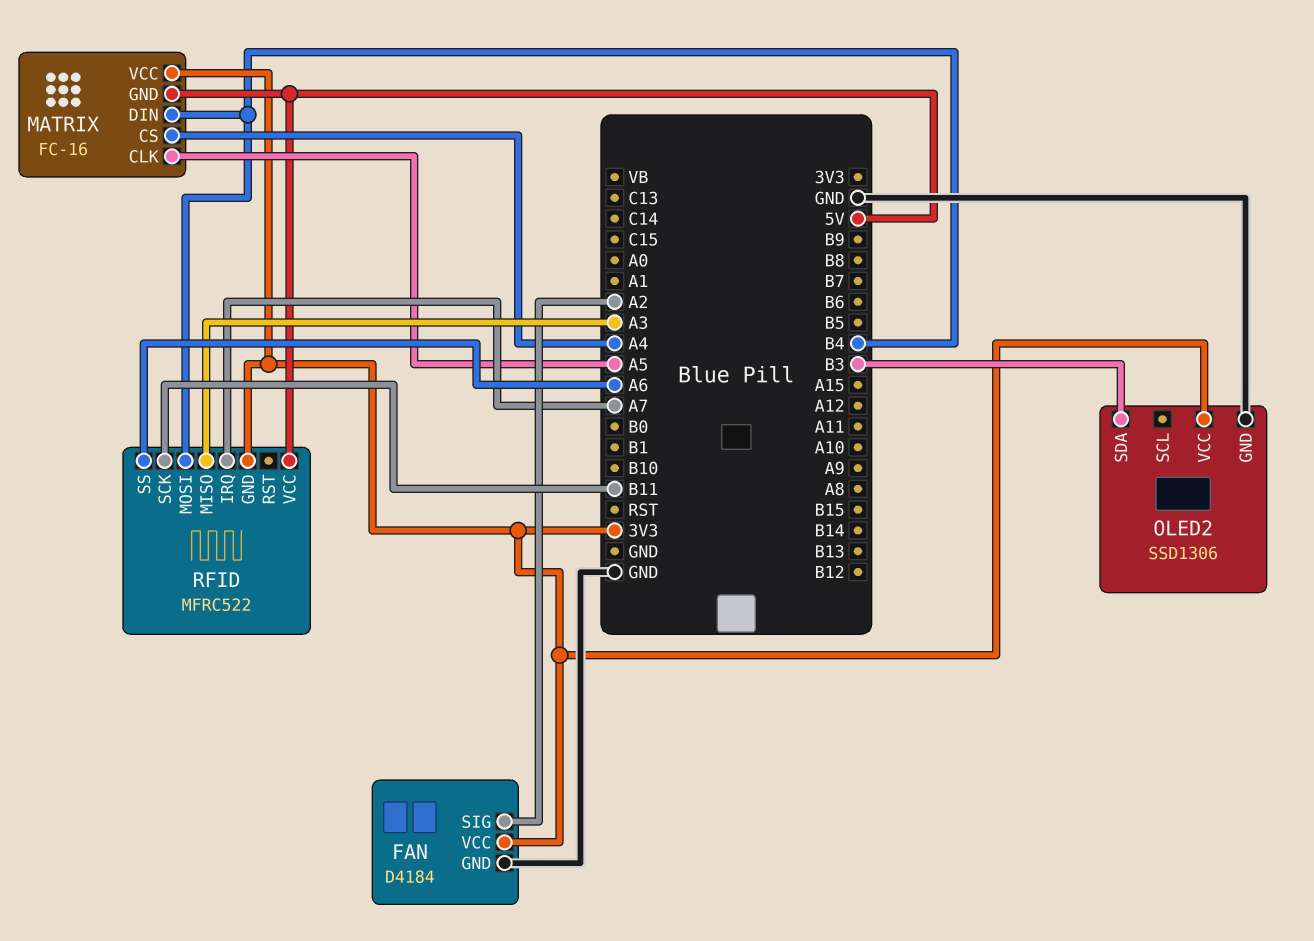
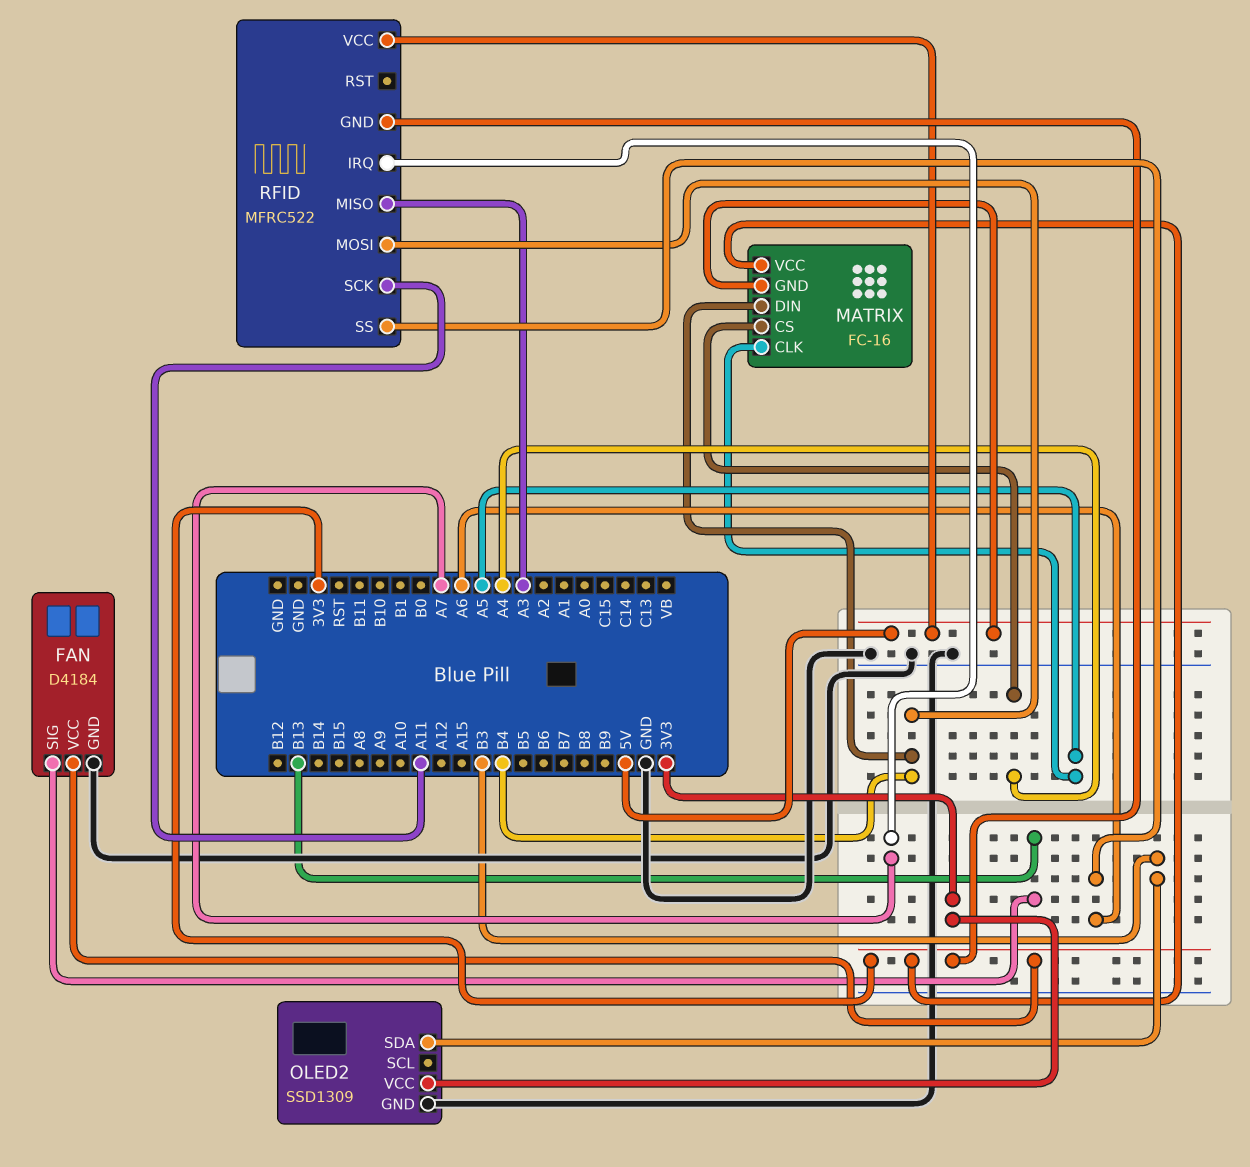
FAN pin SIG: A2 -> B13
OLED2: SSD1306 -> SSD1309
RFID pin SCK: B11 -> A11

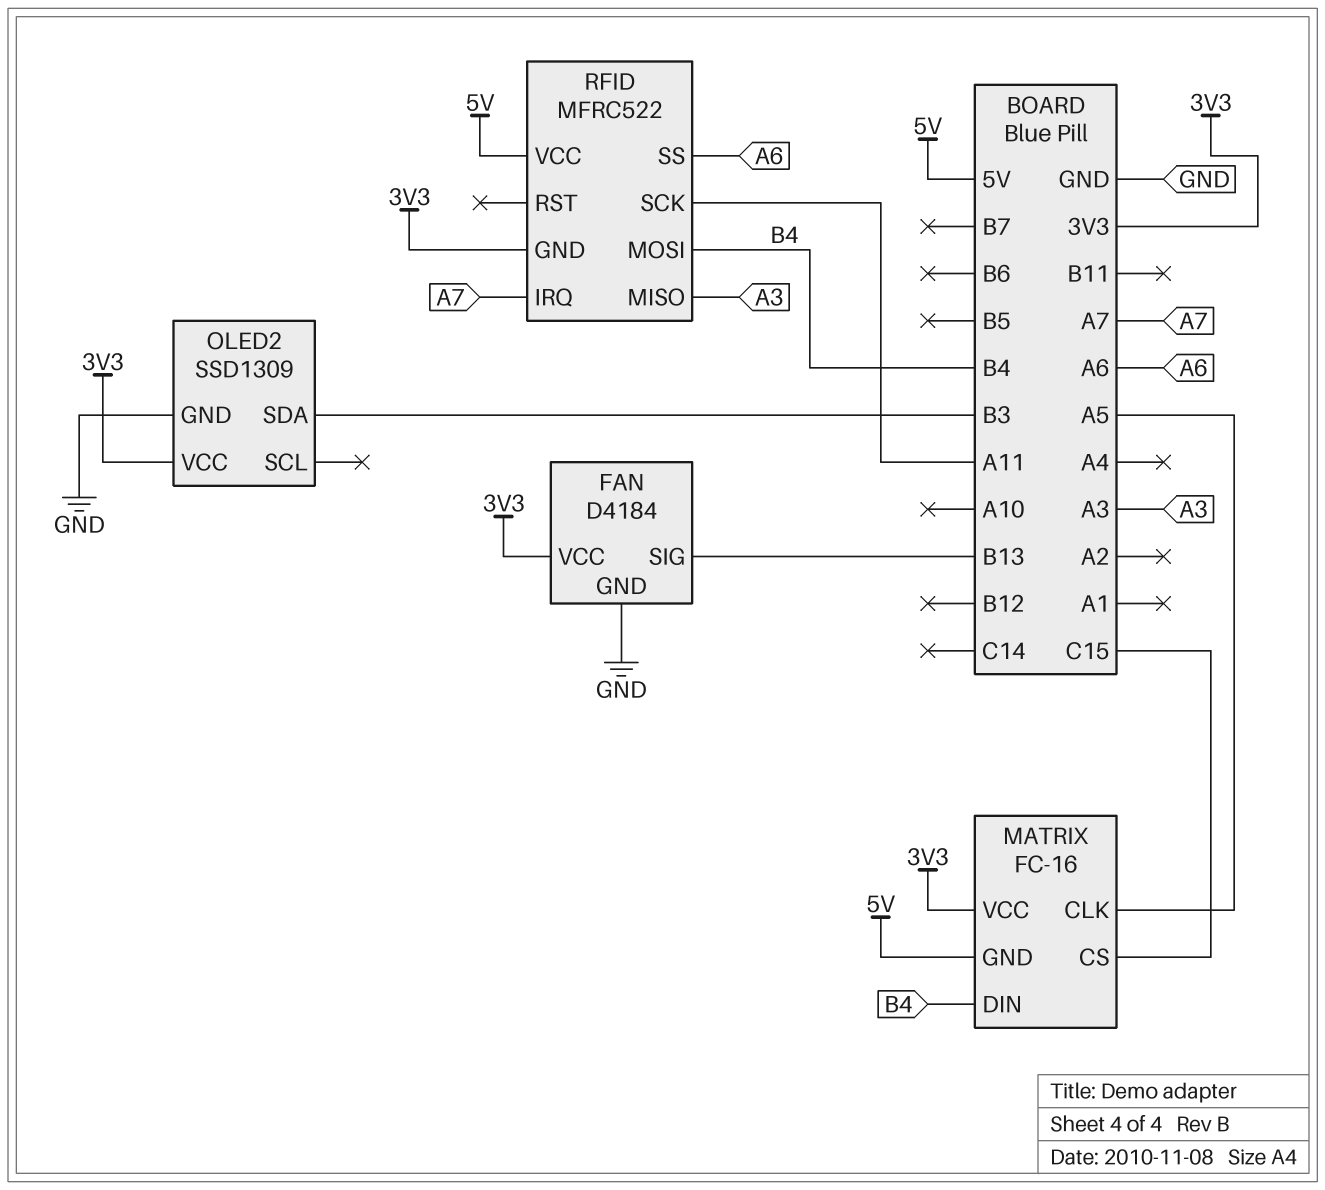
MATRIX pin CS: A4 -> C15

